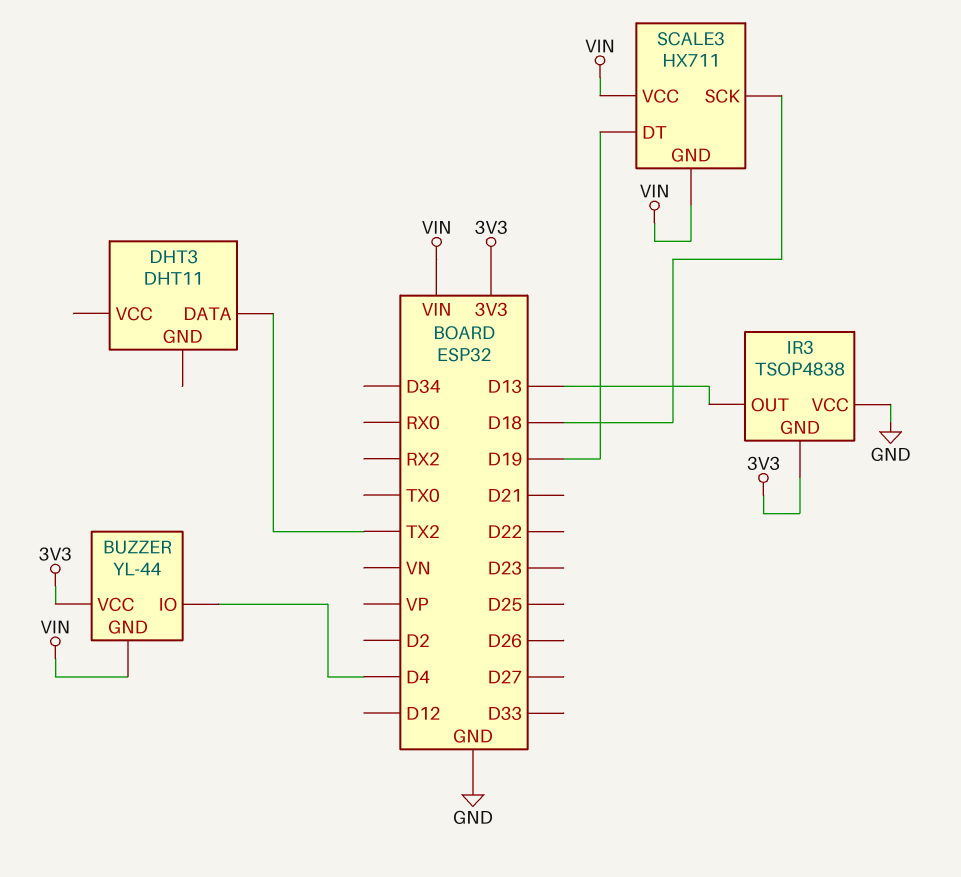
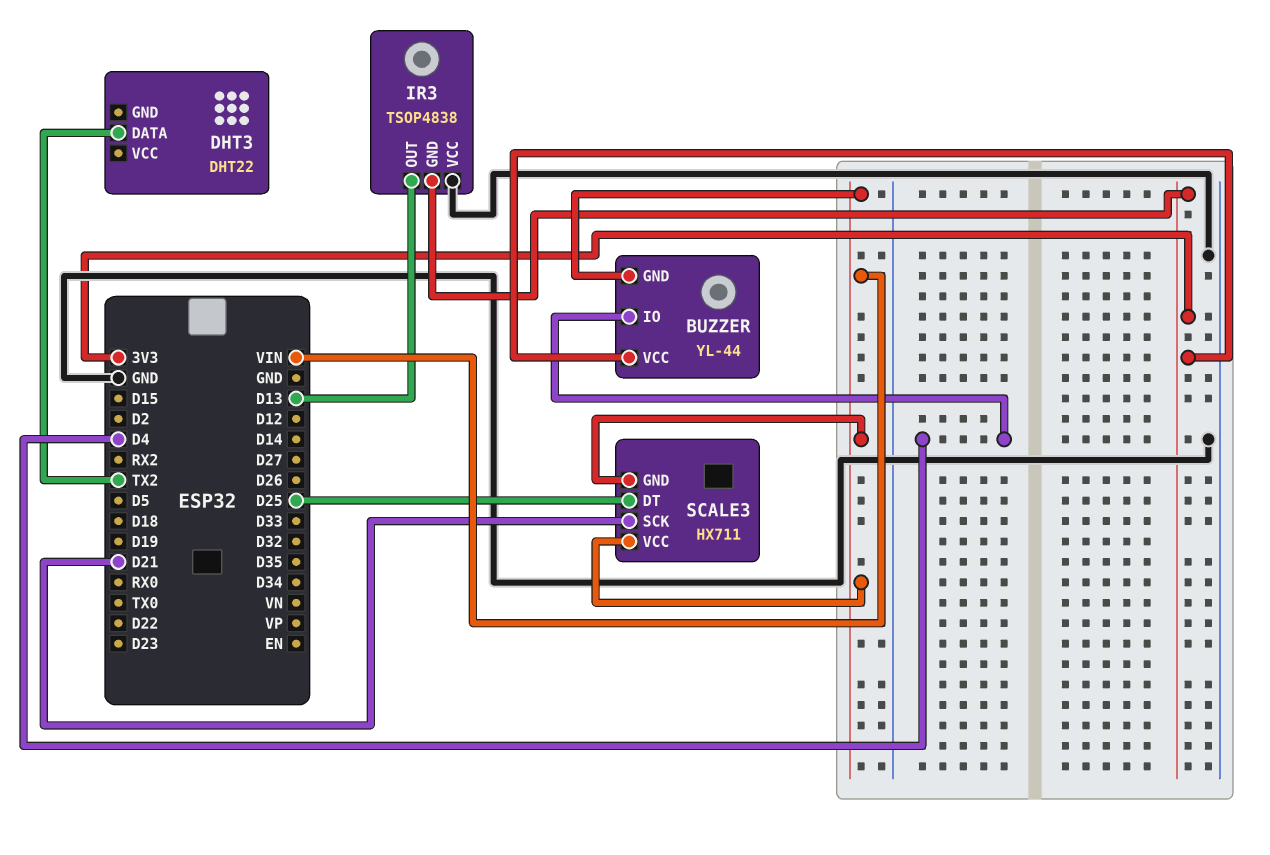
DHT3: DHT11 -> DHT22
SCALE3 pin DT: D19 -> D25
SCALE3 pin SCK: D18 -> D21

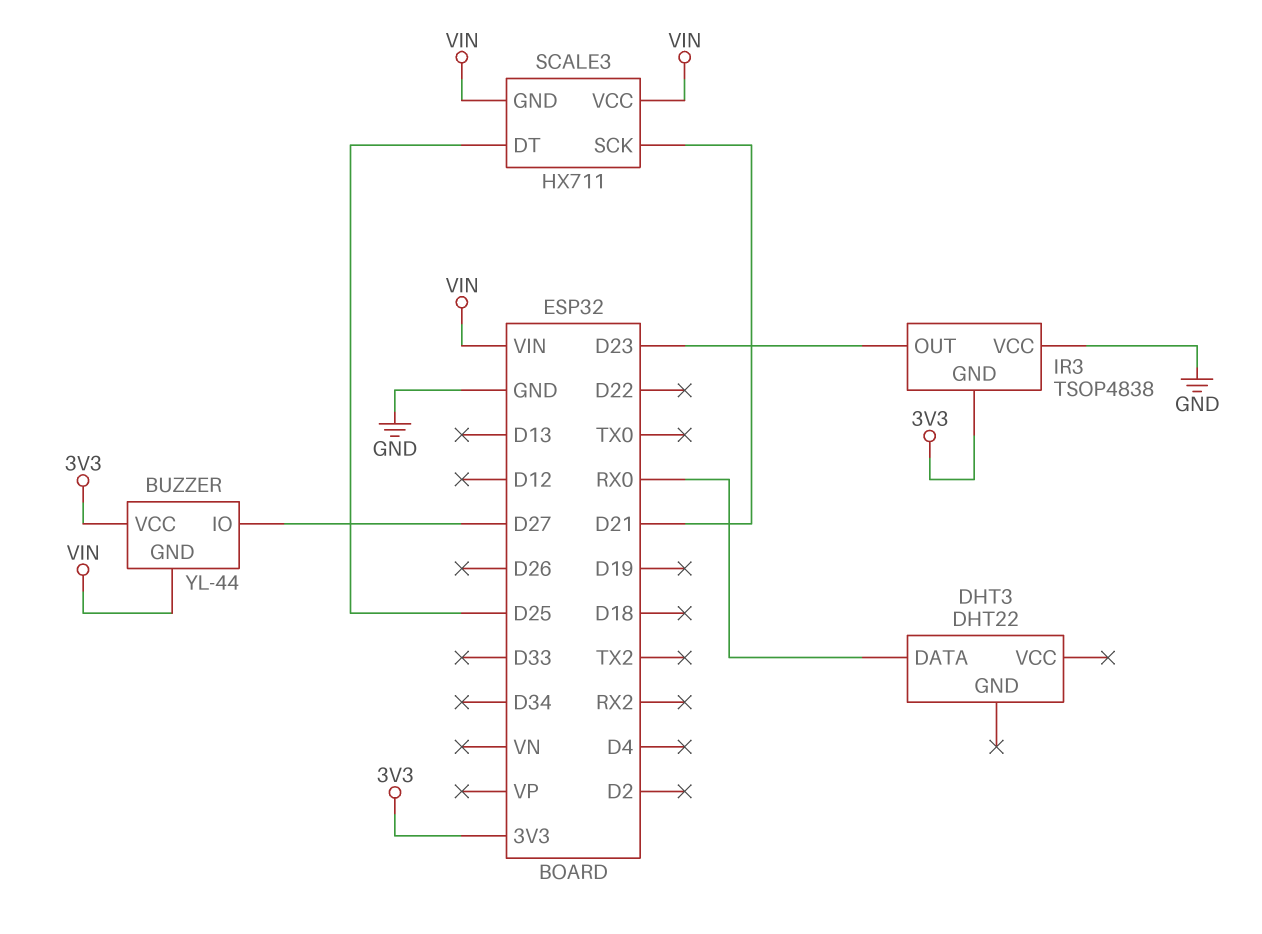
BUZZER pin IO: D4 -> D27
DHT3 pin DATA: TX2 -> RX0
IR3 pin OUT: D13 -> D23

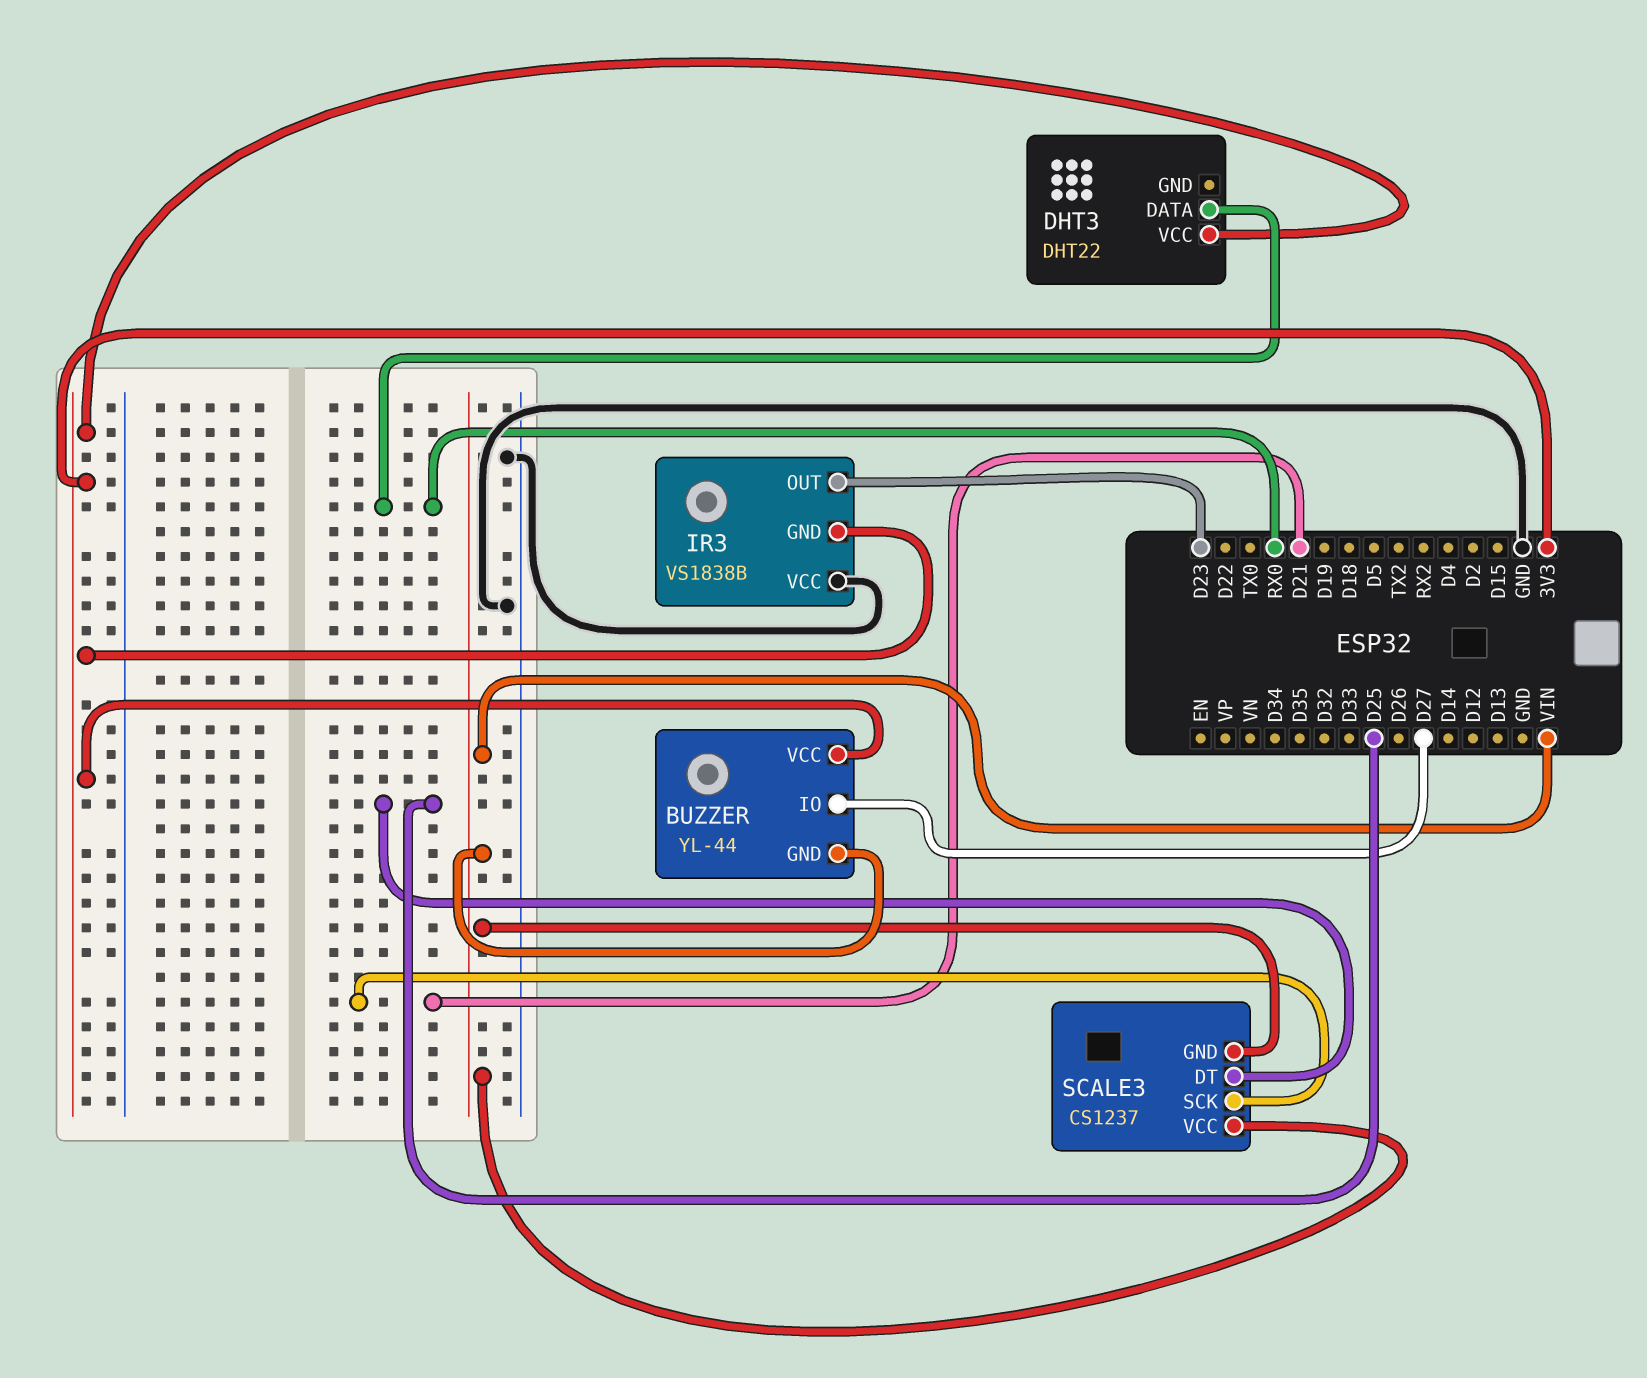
DHT3 pin VCC: none -> 3V3
IR3: TSOP4838 -> VS1838B
SCALE3: HX711 -> CS1237

